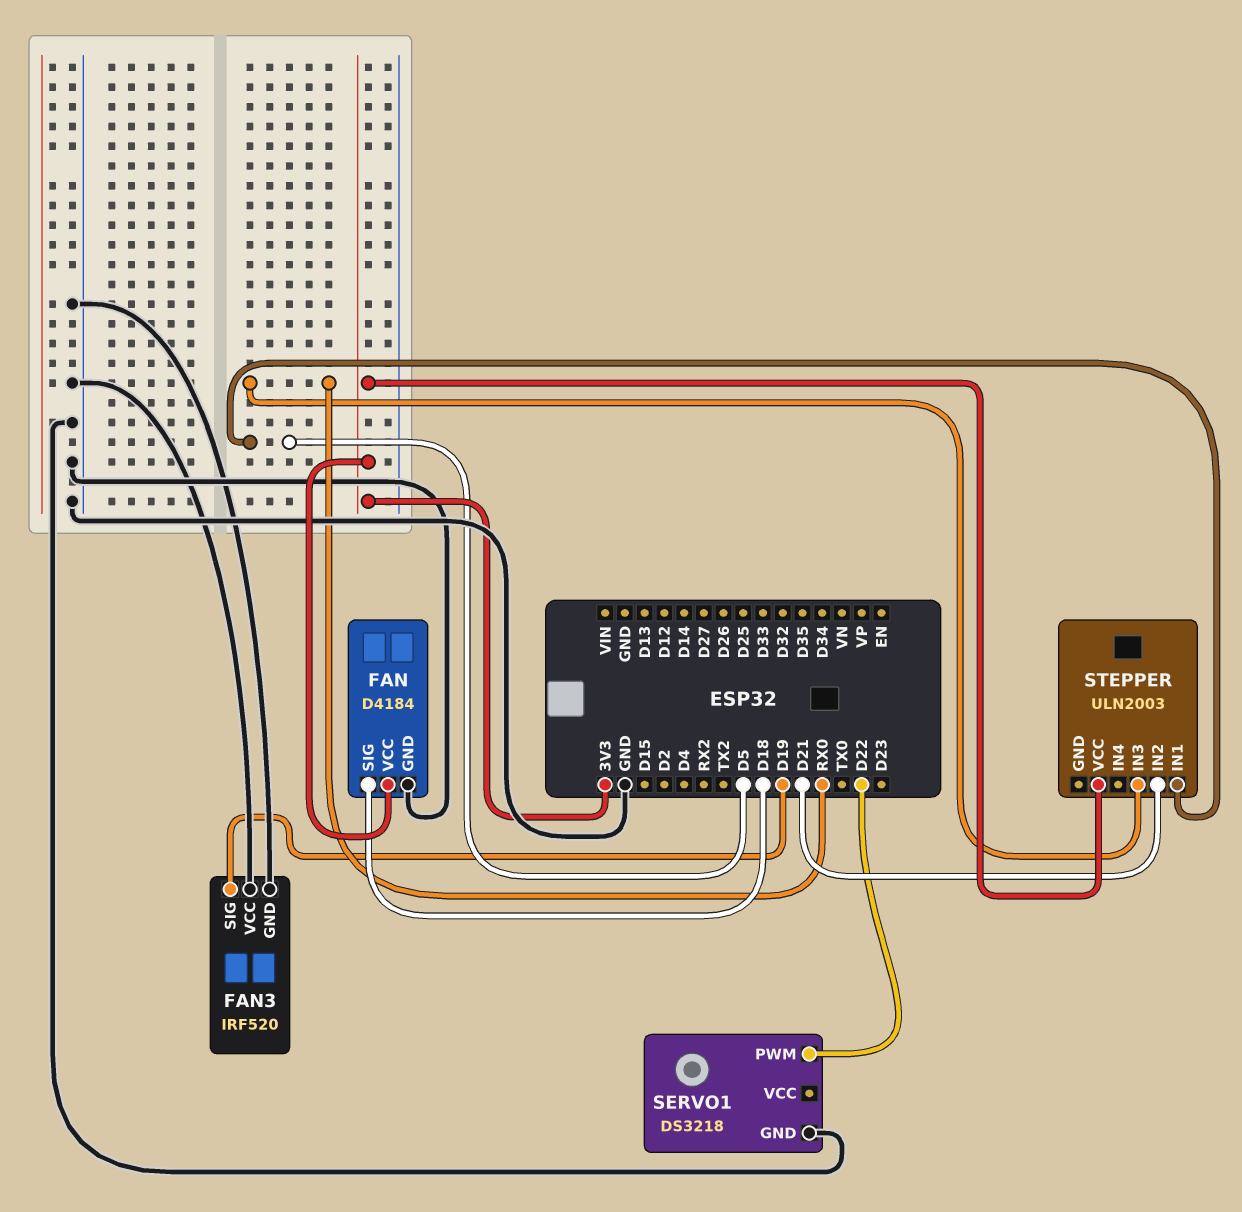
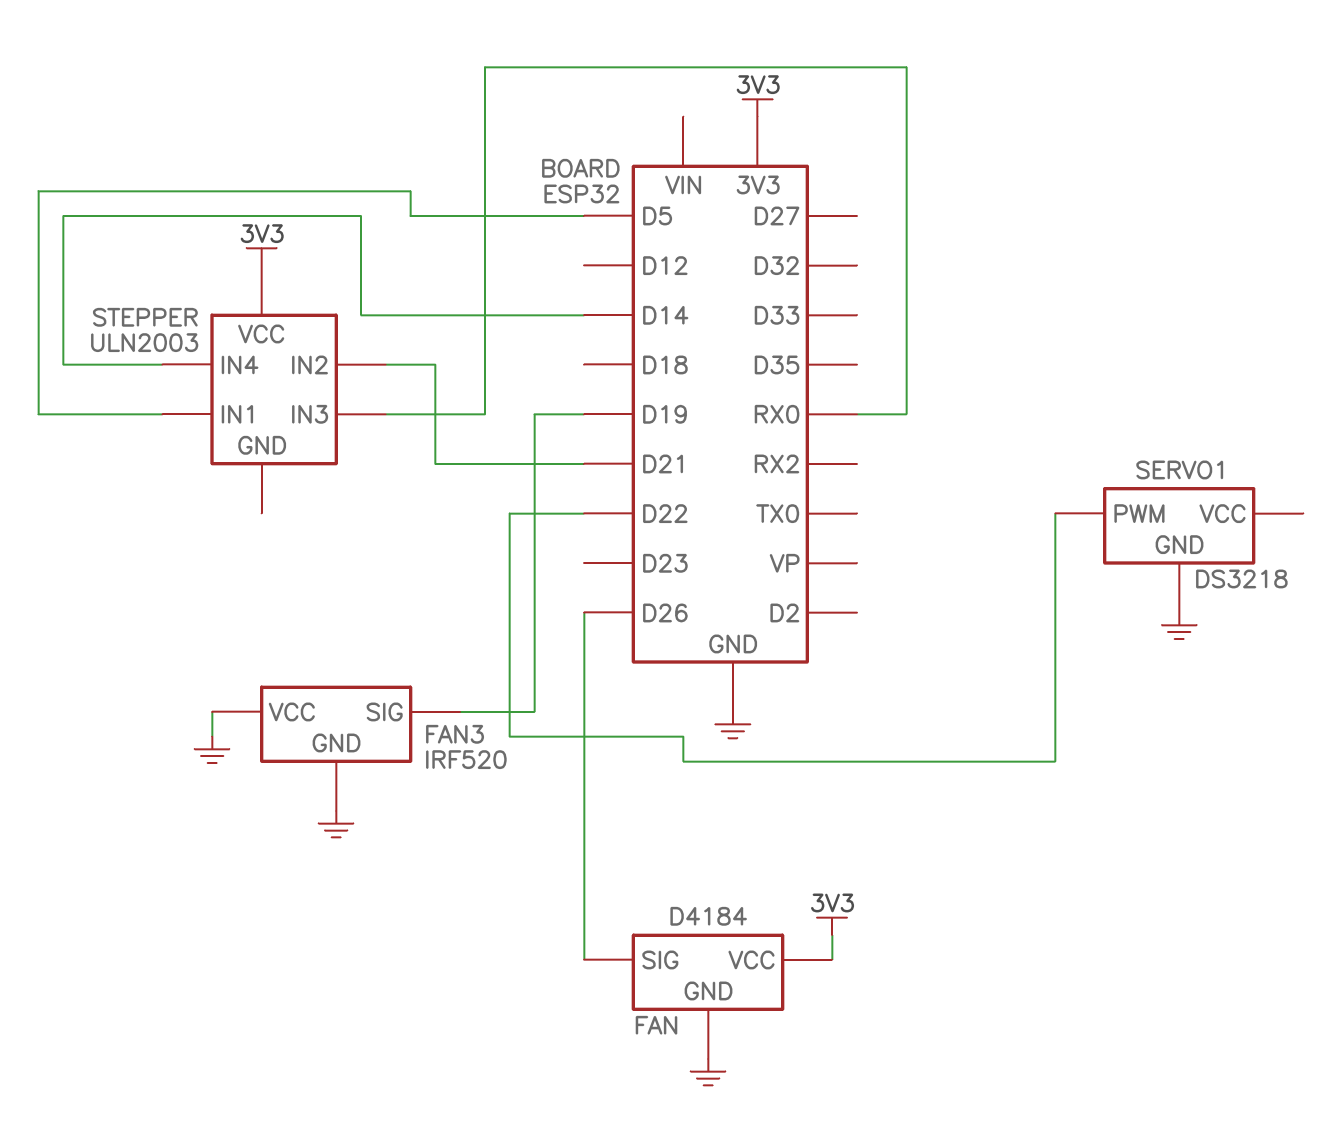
FAN pin SIG: D18 -> D26
STEPPER pin IN4: none -> D14

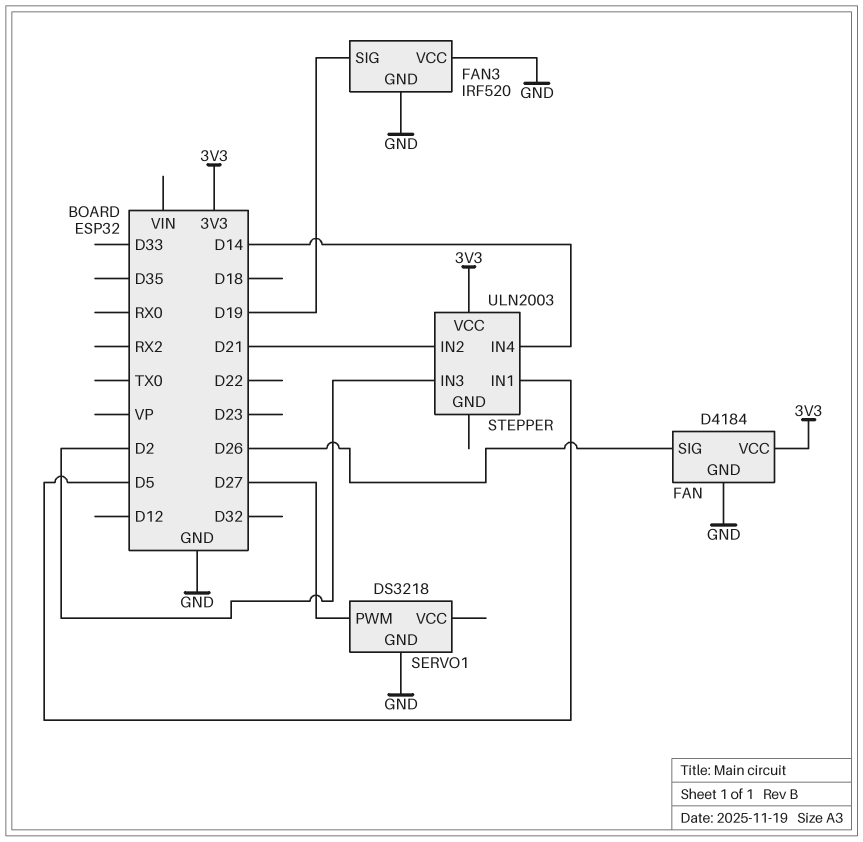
SERVO1 pin PWM: D22 -> D27
STEPPER pin IN3: RX0 -> D2

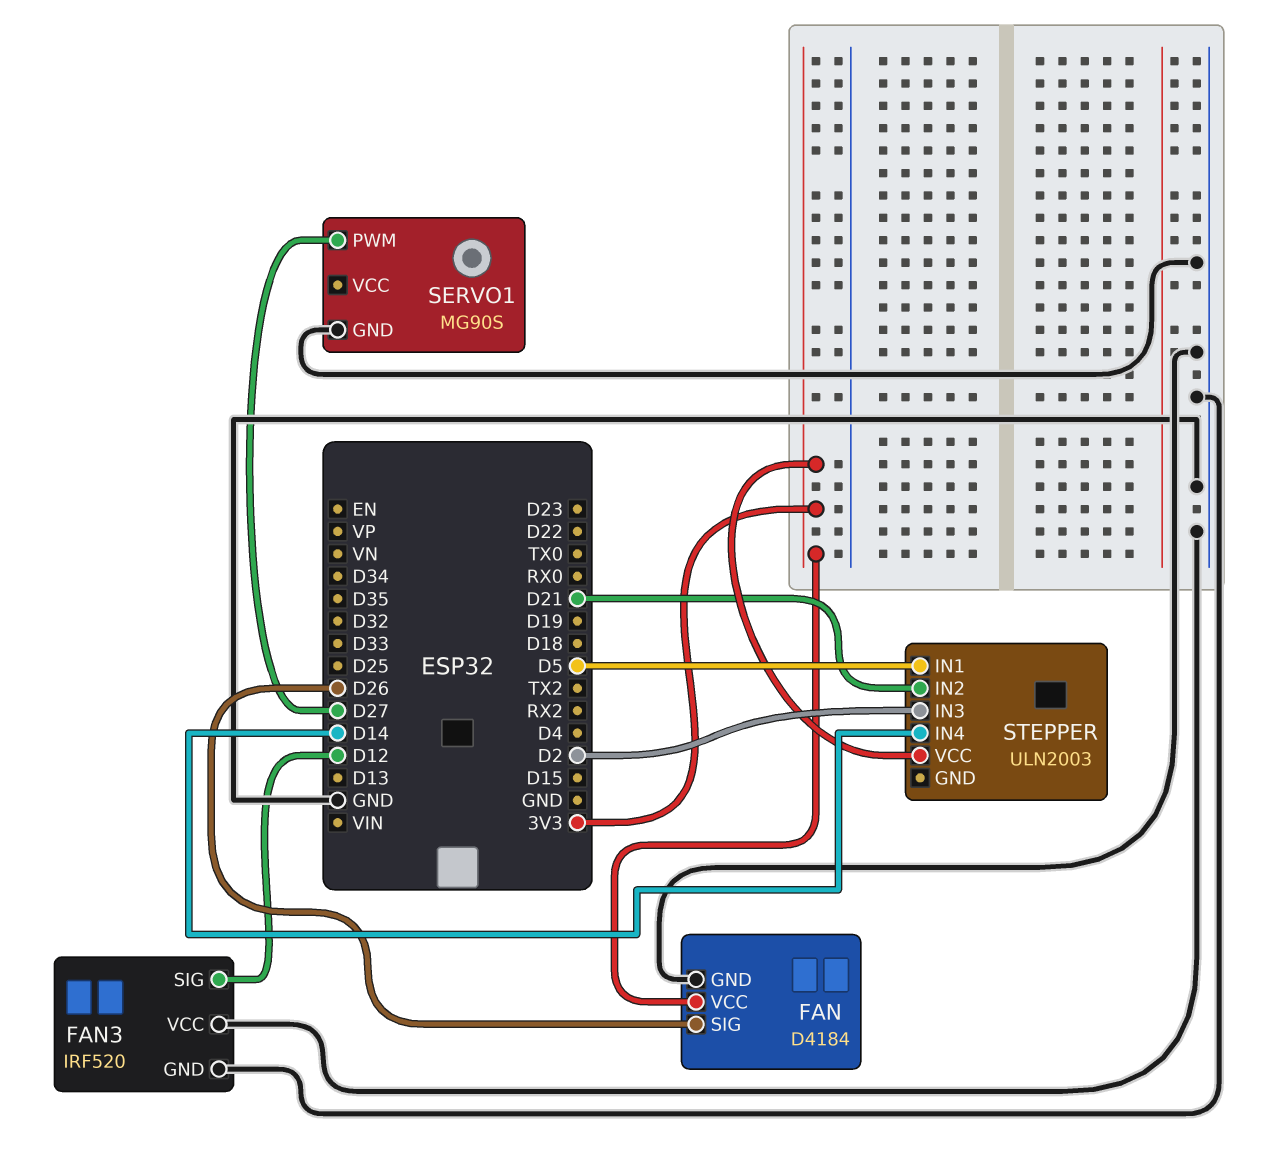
FAN3 pin SIG: D19 -> D12
SERVO1: DS3218 -> MG90S

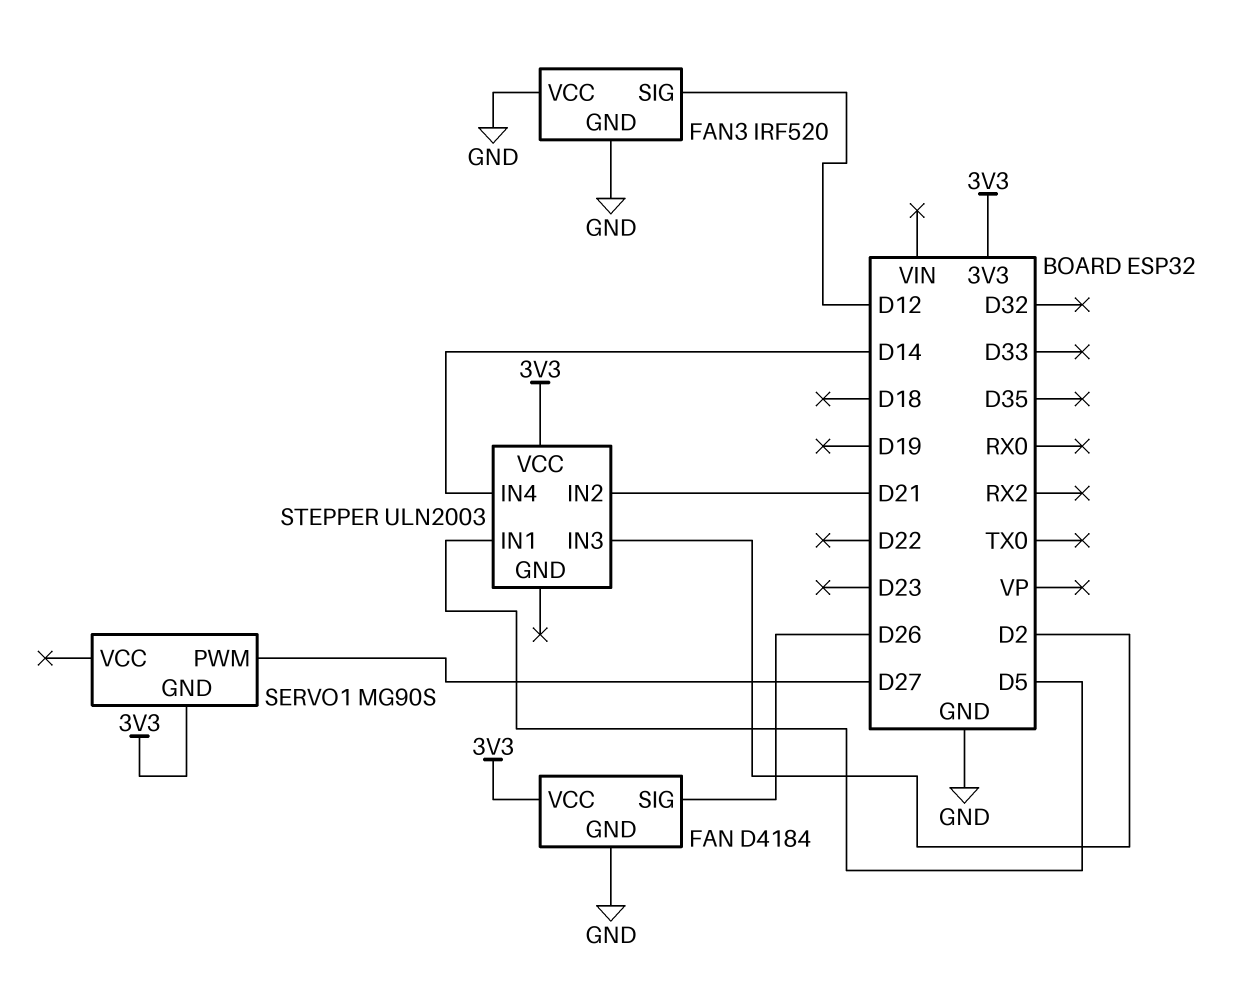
SERVO1 pin GND: GND -> 3V3

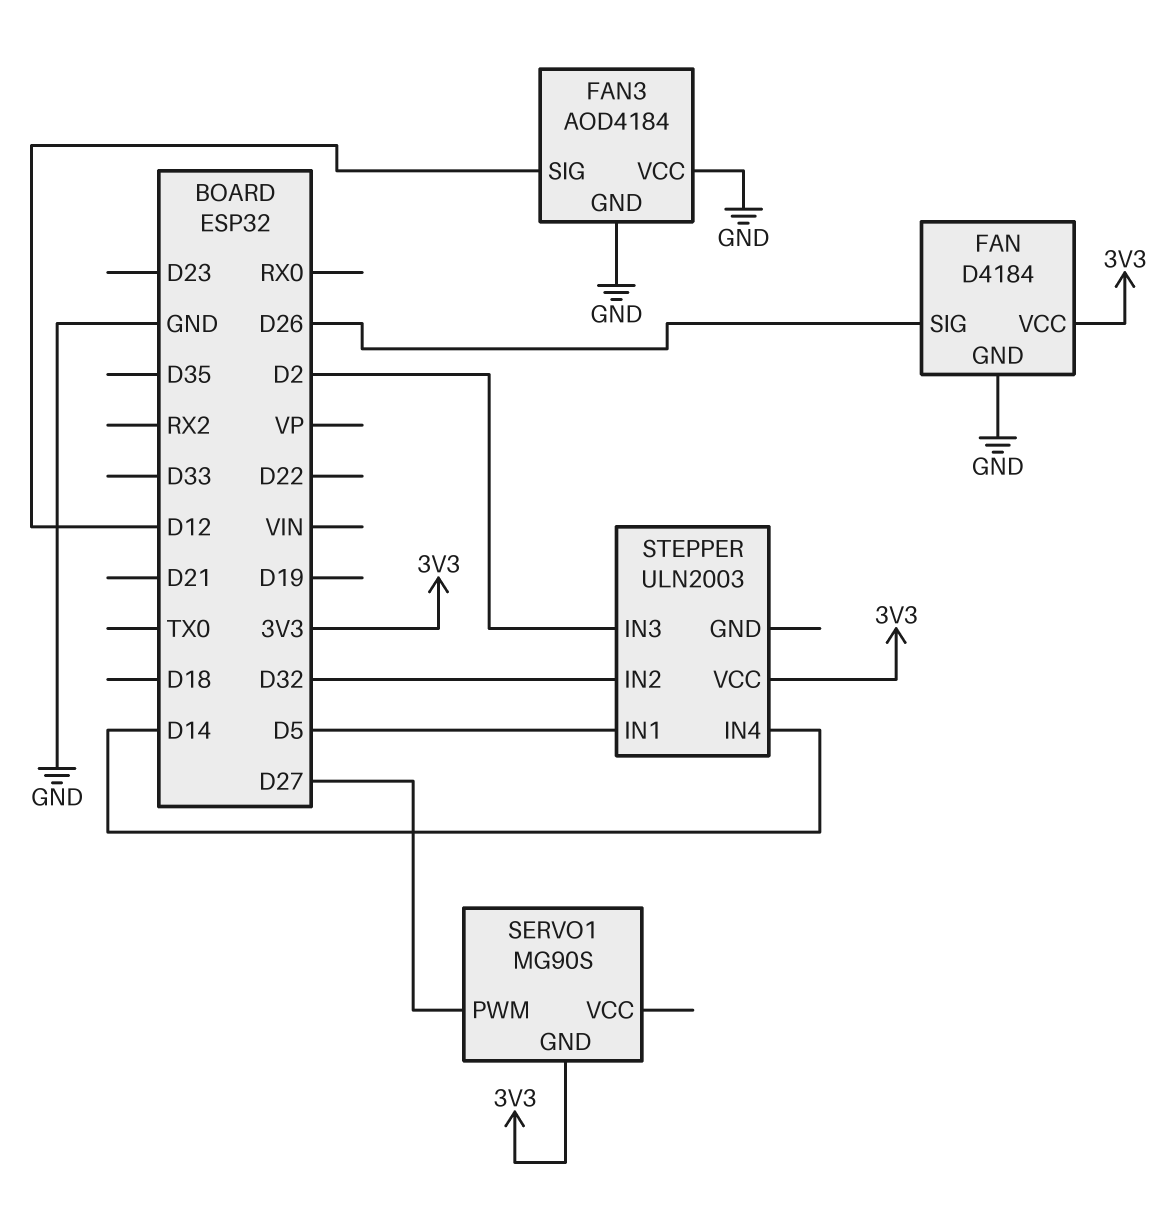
FAN3: IRF520 -> AOD4184
STEPPER pin IN2: D21 -> D32

